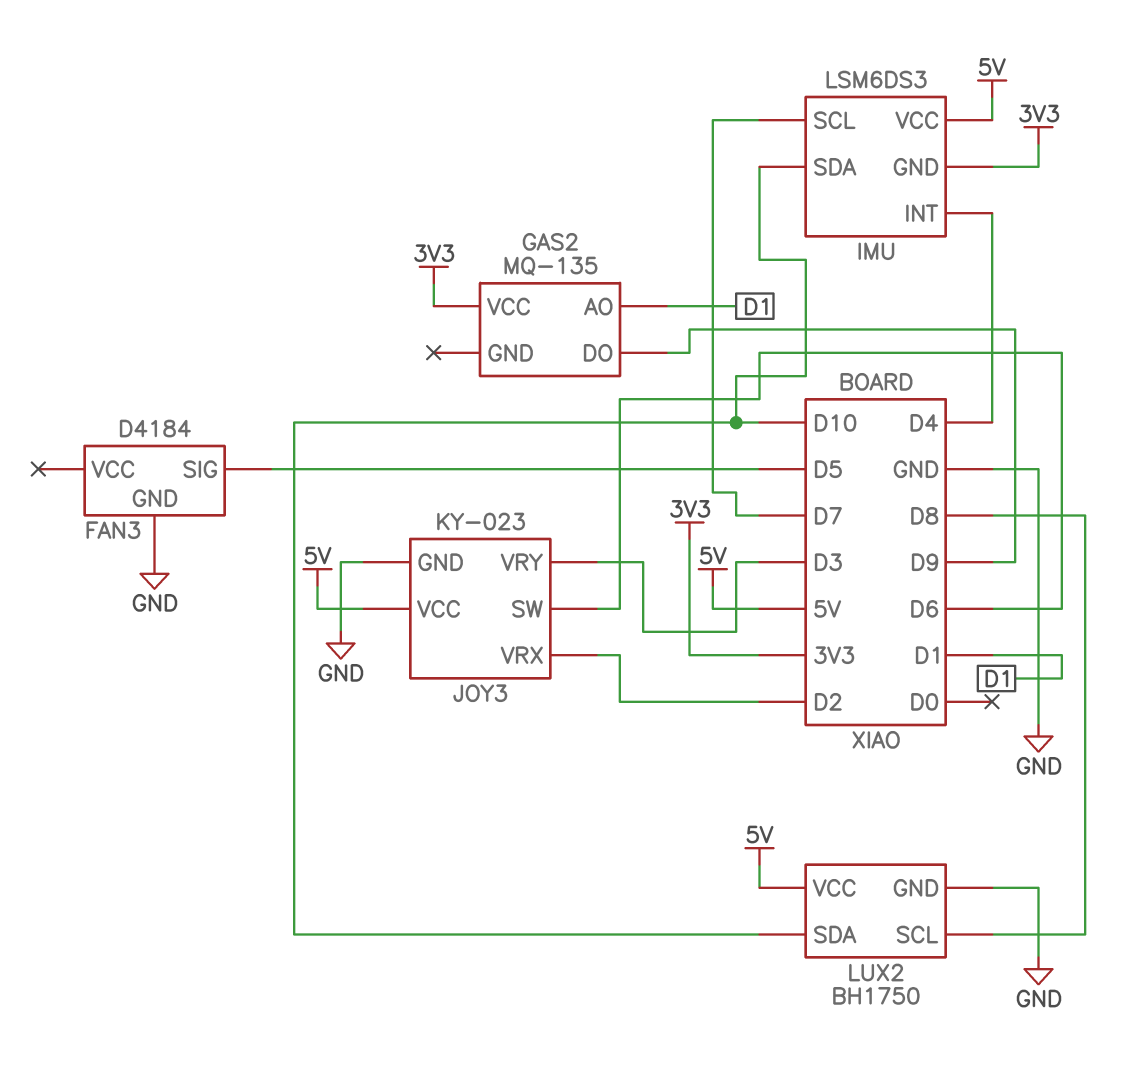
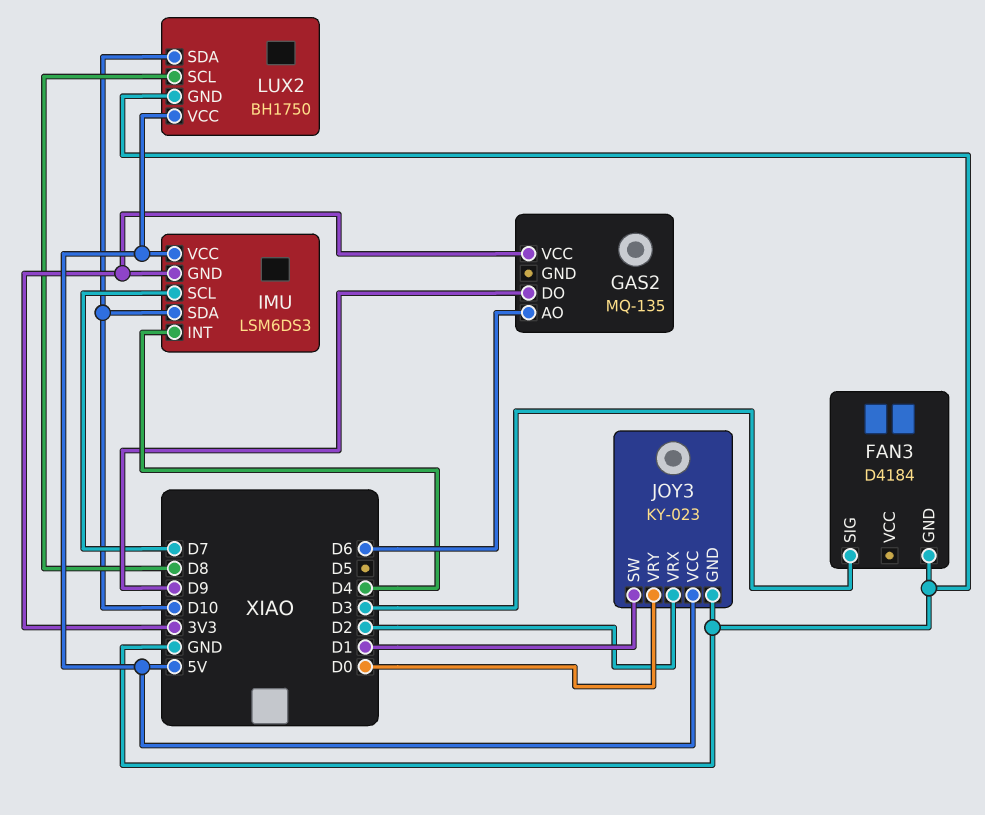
FAN3 pin SIG: D5 -> D3
GAS2 pin AO: D1 -> D6
JOY3 pin SW: D6 -> D1
JOY3 pin VRY: D3 -> D0

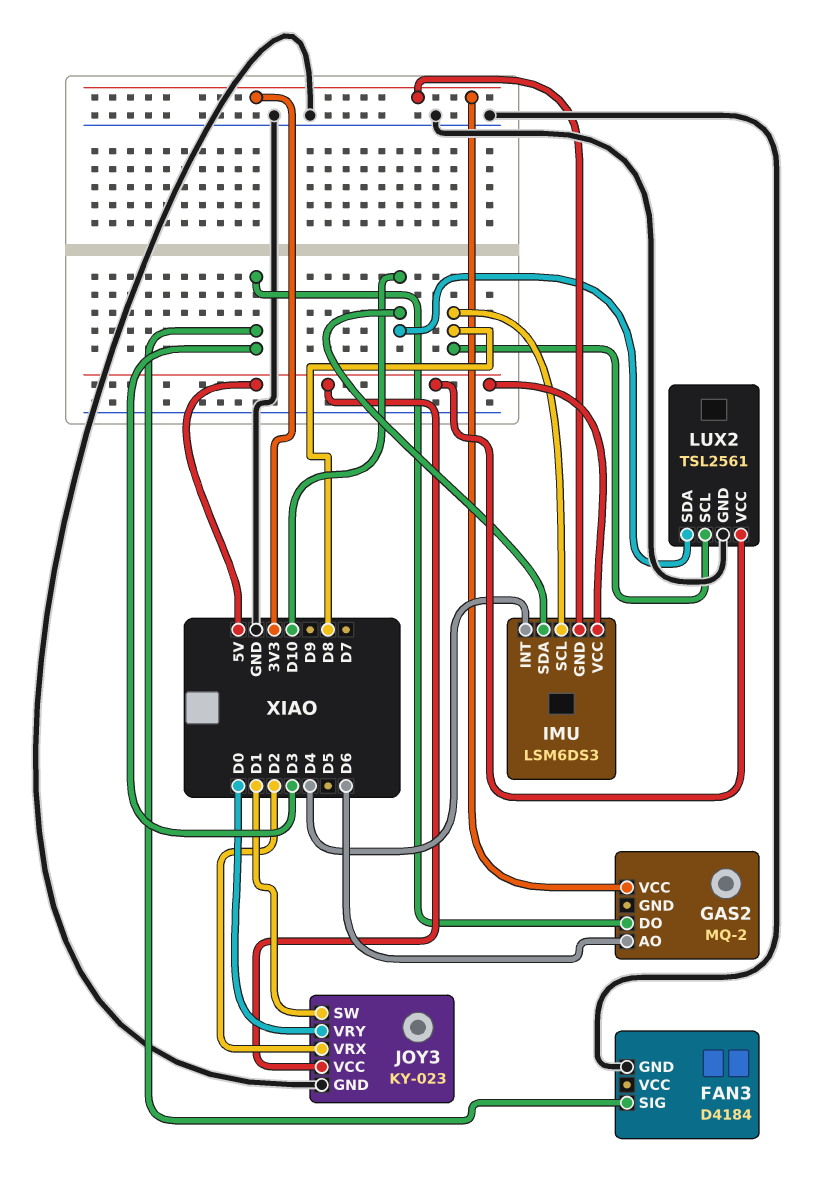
GAS2: MQ-135 -> MQ-2
GAS2 pin DO: D9 -> D3
IMU pin SCL: D7 -> D8
LUX2: BH1750 -> TSL2561

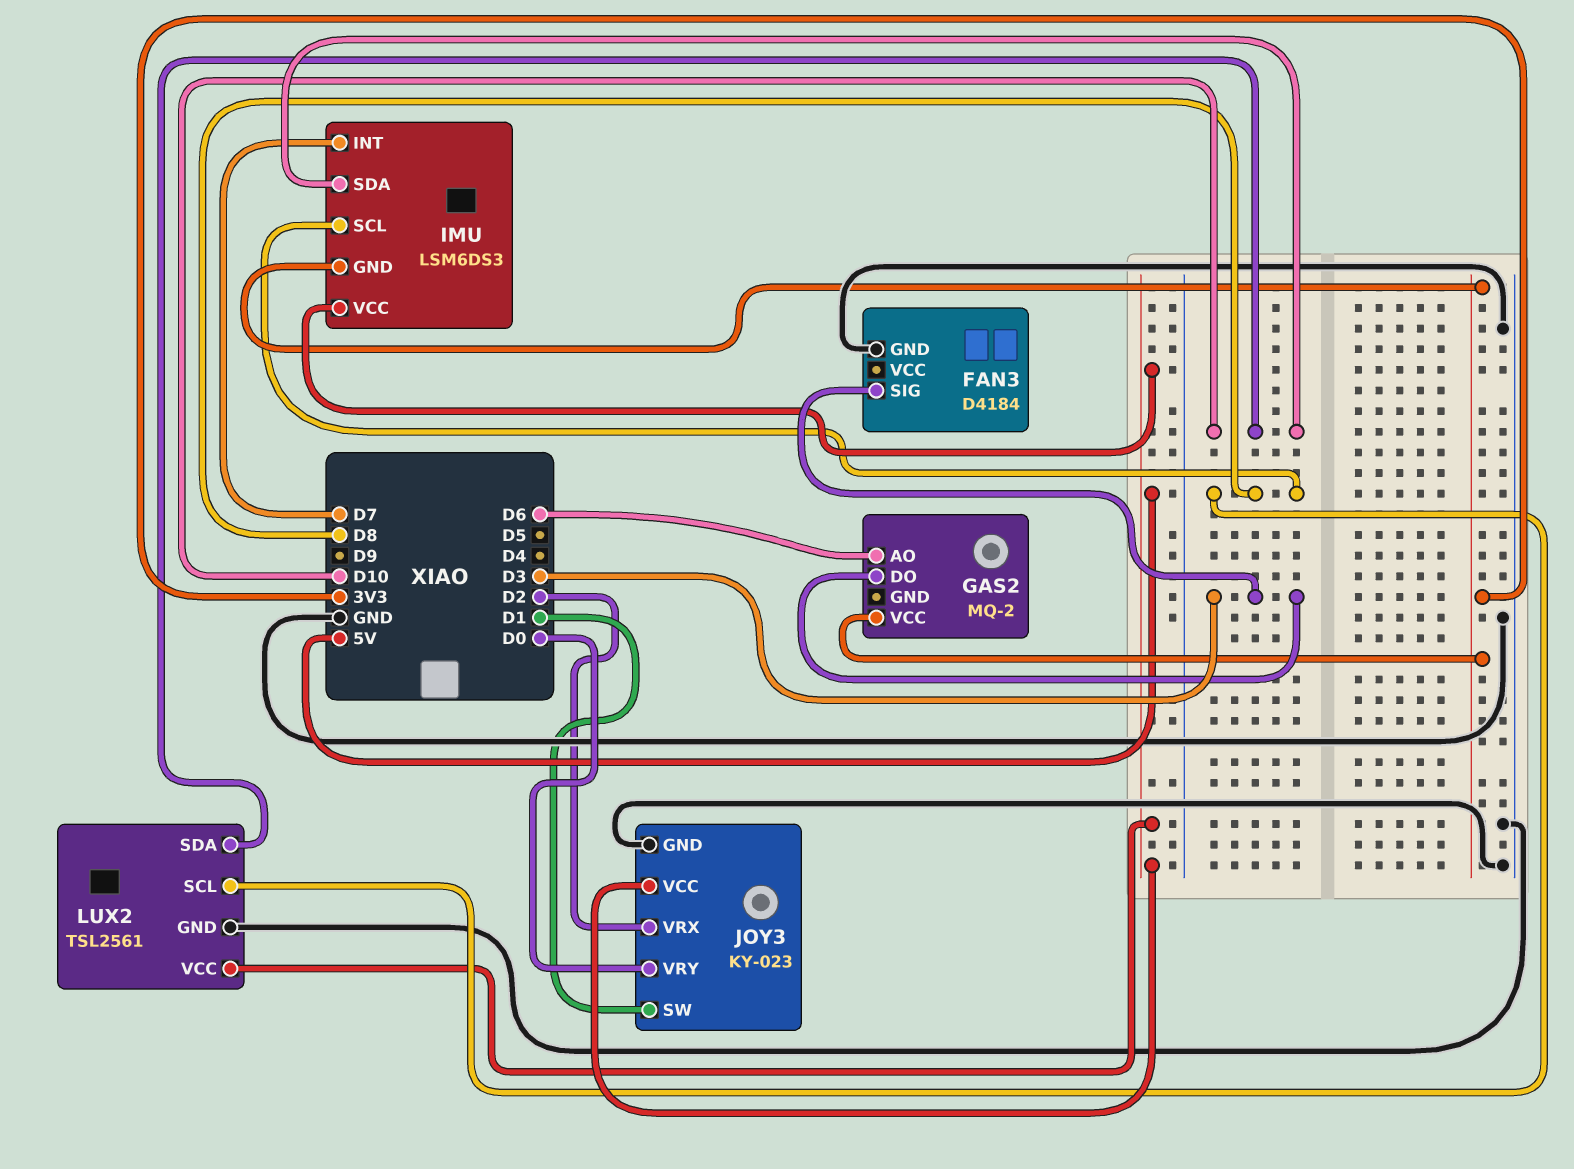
IMU pin INT: D4 -> D7

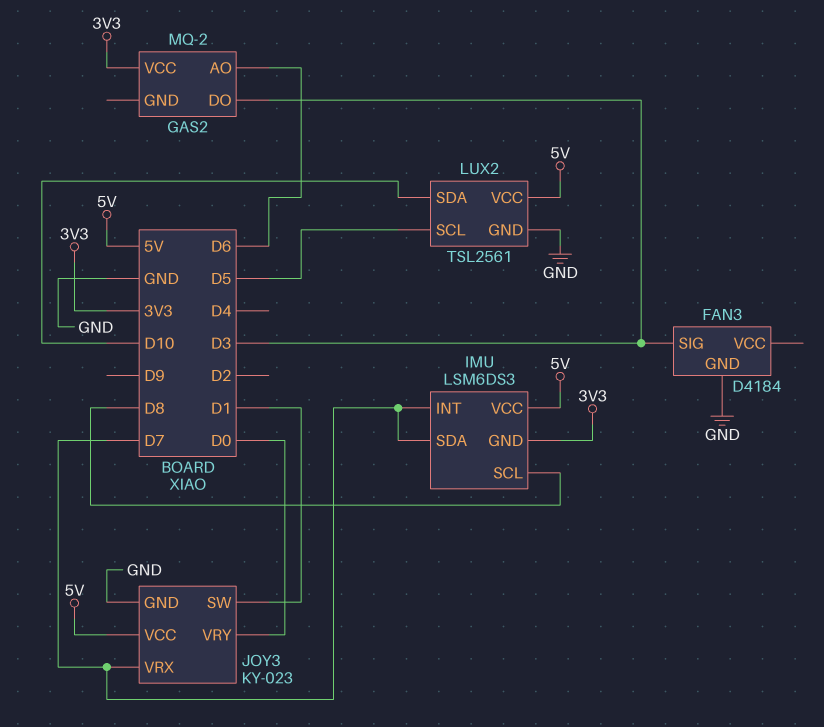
IMU pin SDA: D10 -> D7
JOY3 pin VRX: D2 -> D7
LUX2 pin SCL: D8 -> D5

